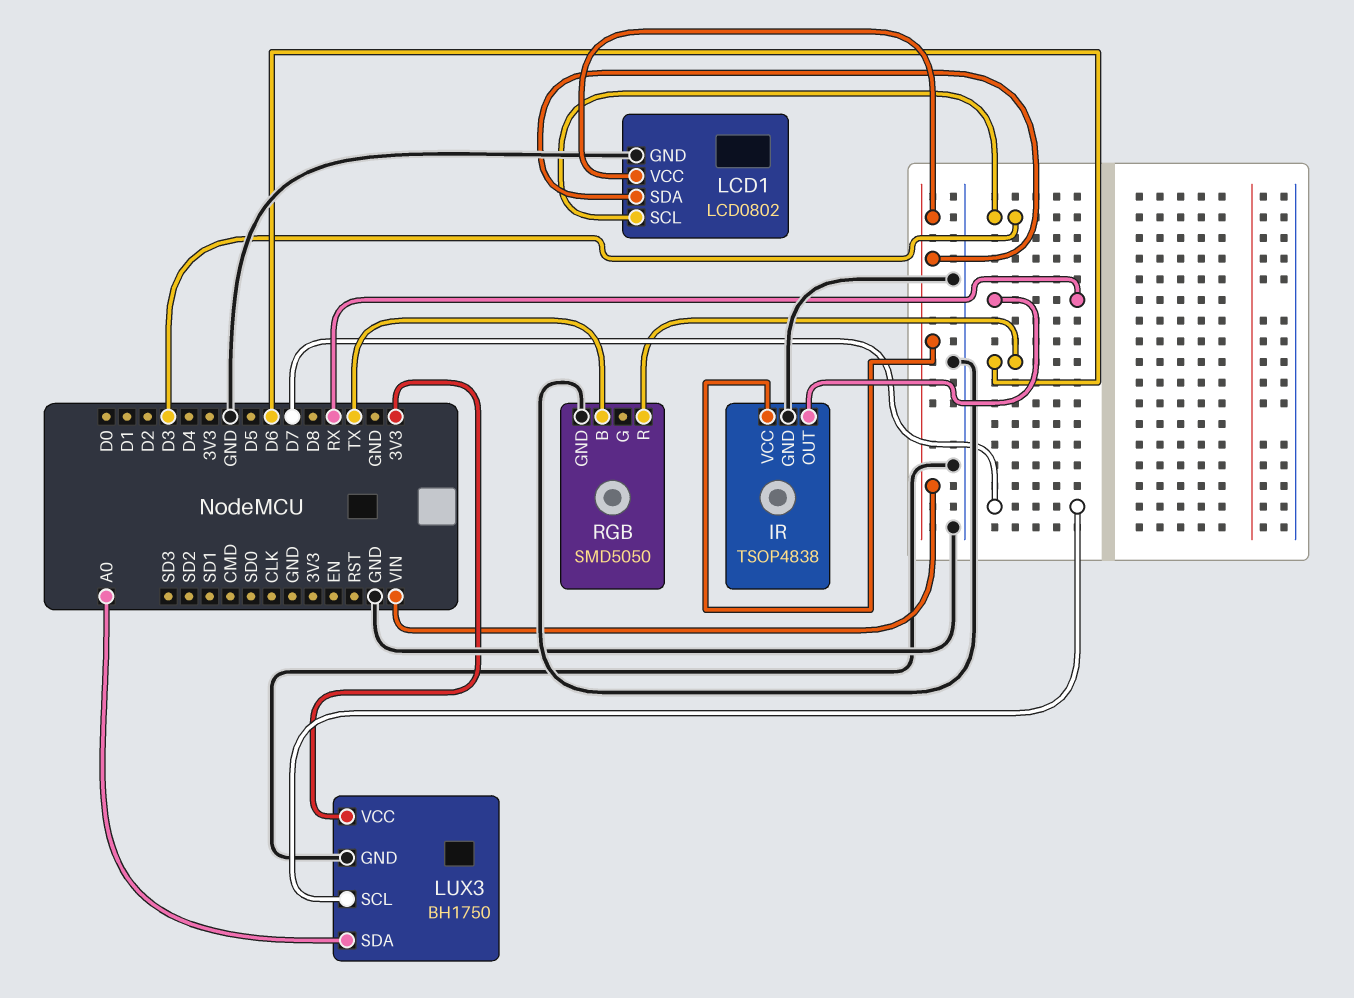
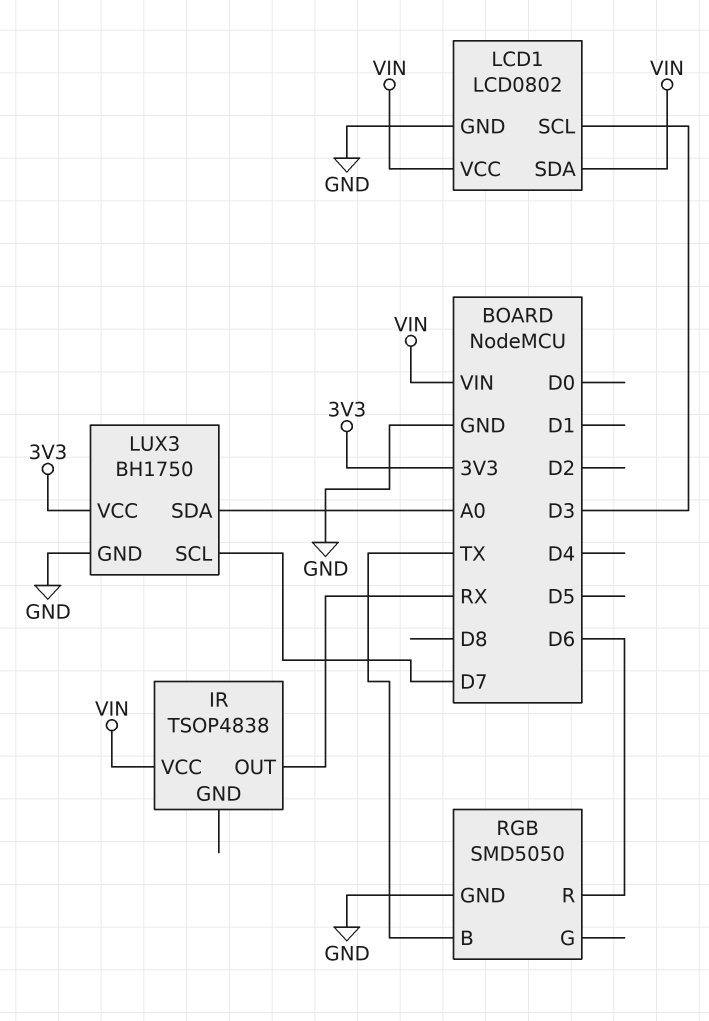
IR pin GND: GND -> none

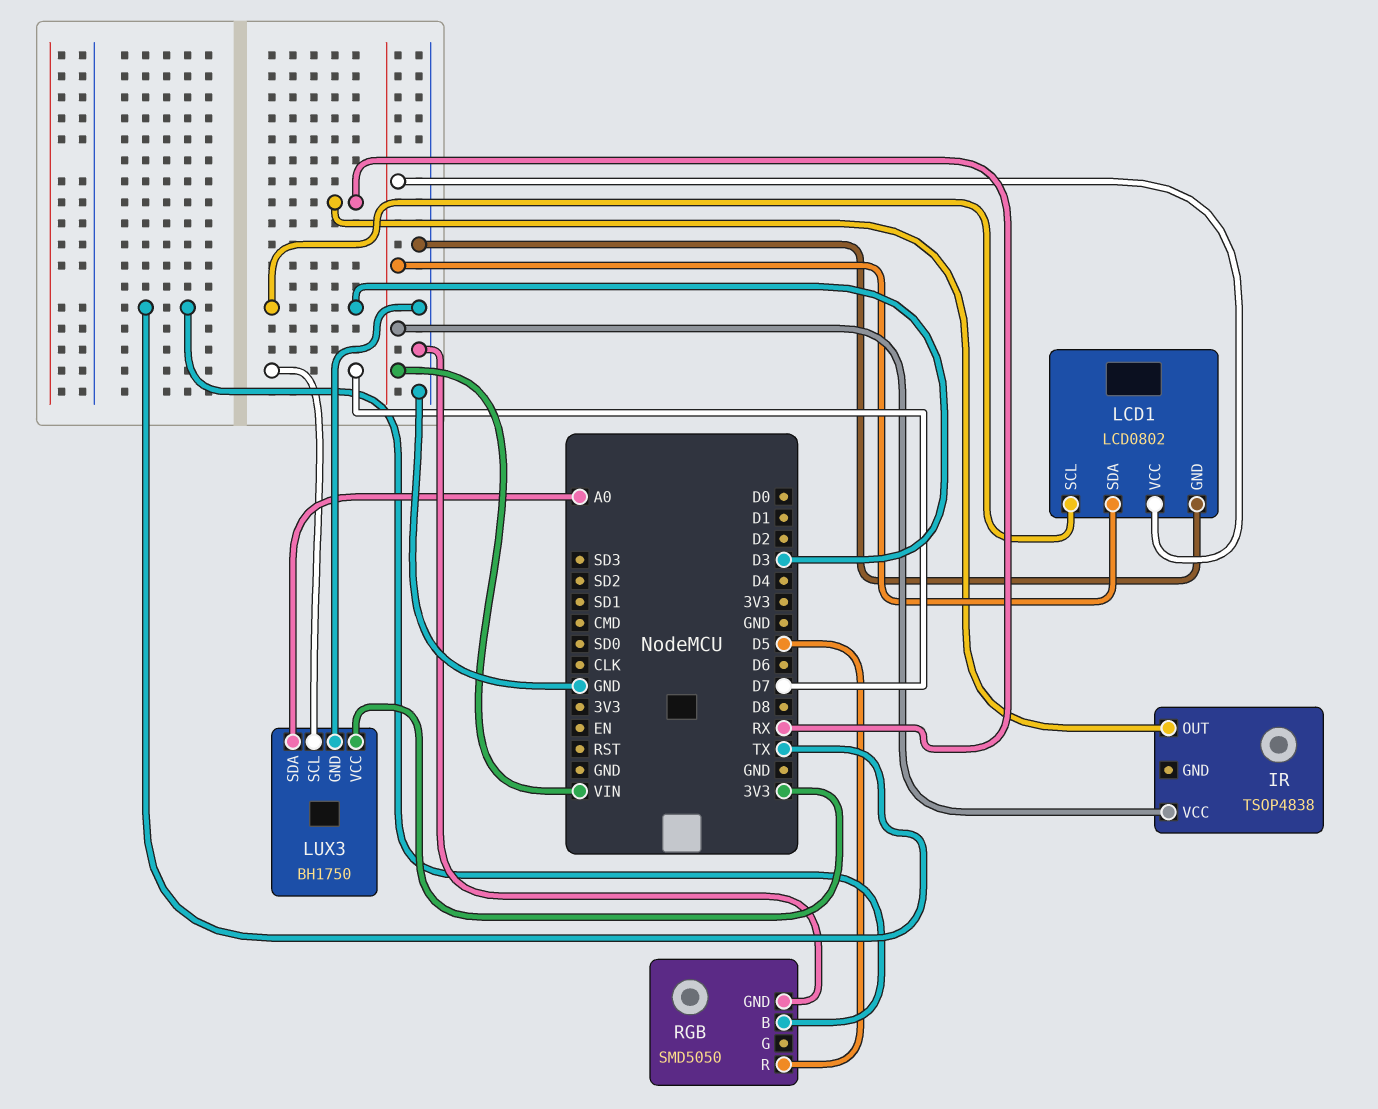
RGB pin R: D6 -> D5

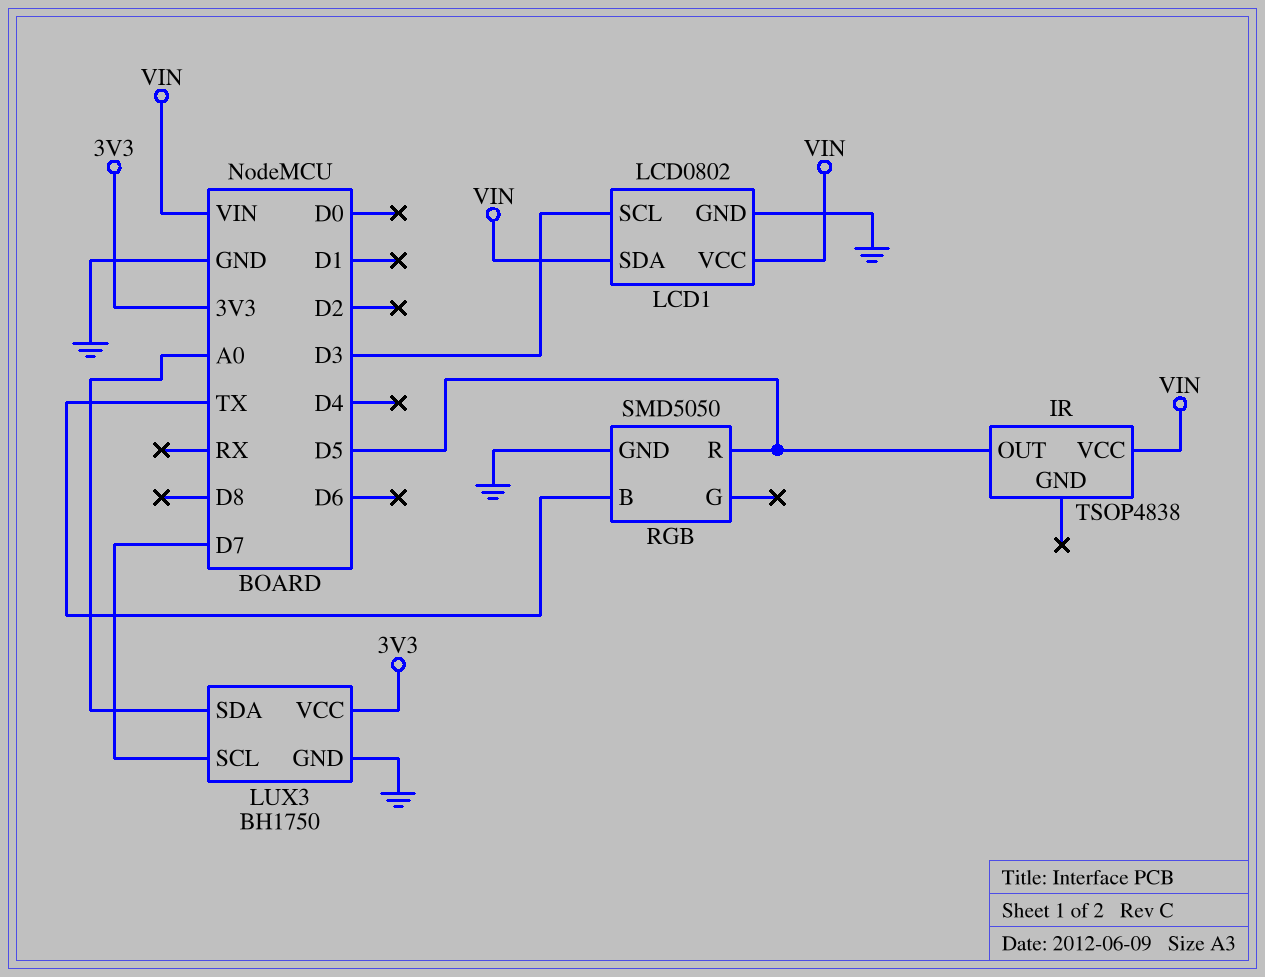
IR pin OUT: RX -> D5

